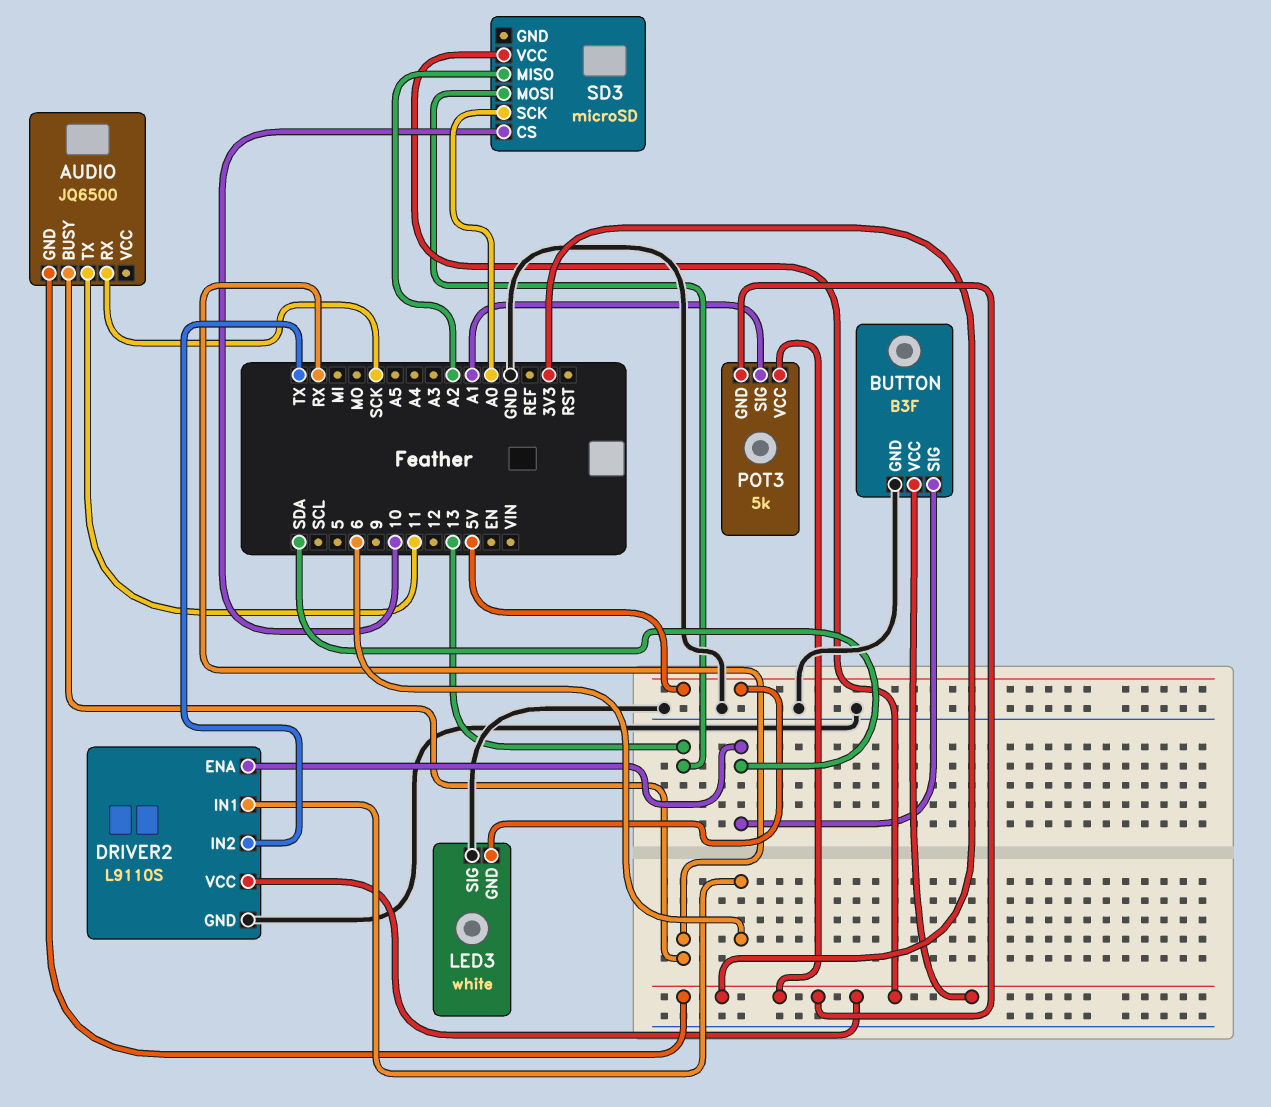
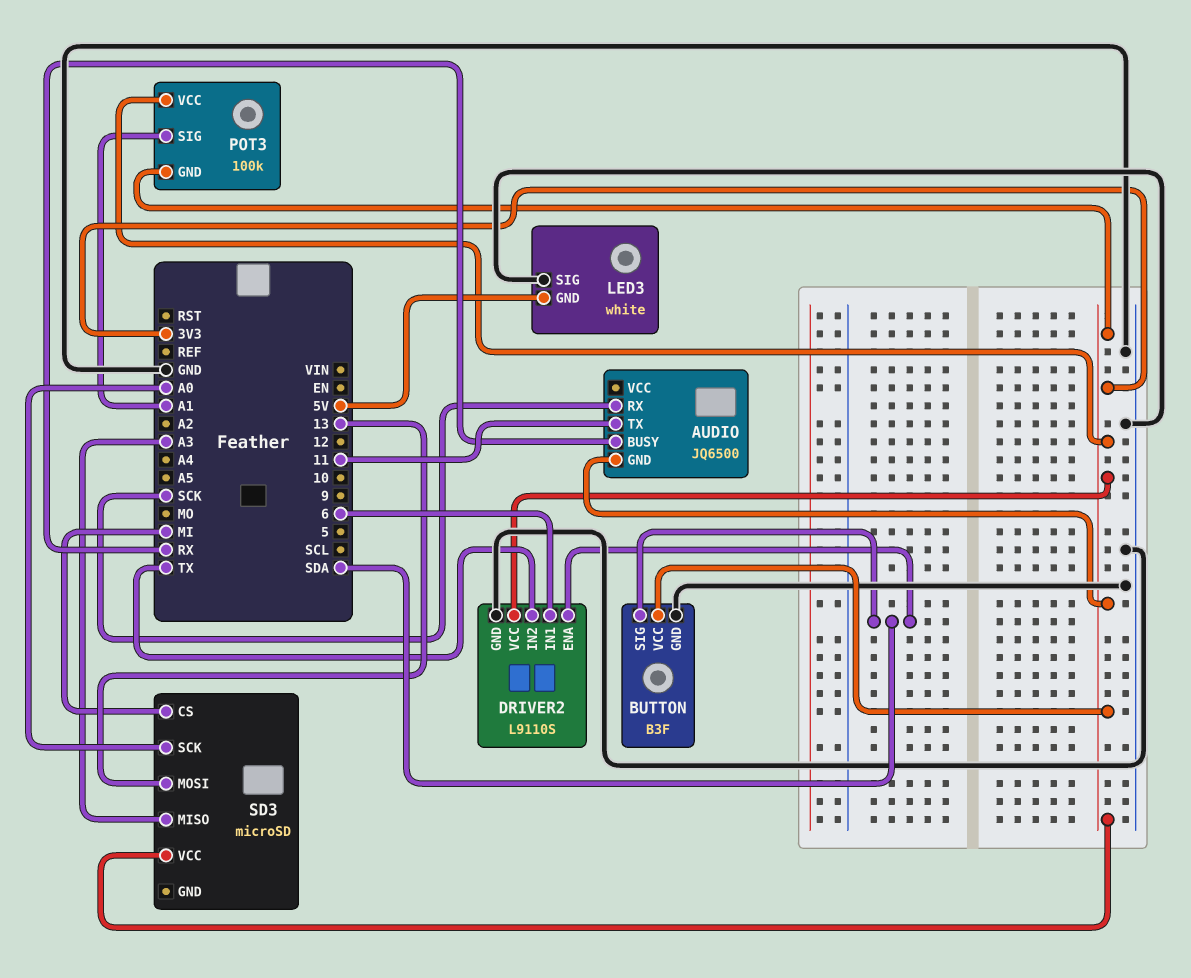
POT3: 5k -> 100k
SD3 pin CS: 10 -> MI
SD3 pin MISO: A2 -> A3

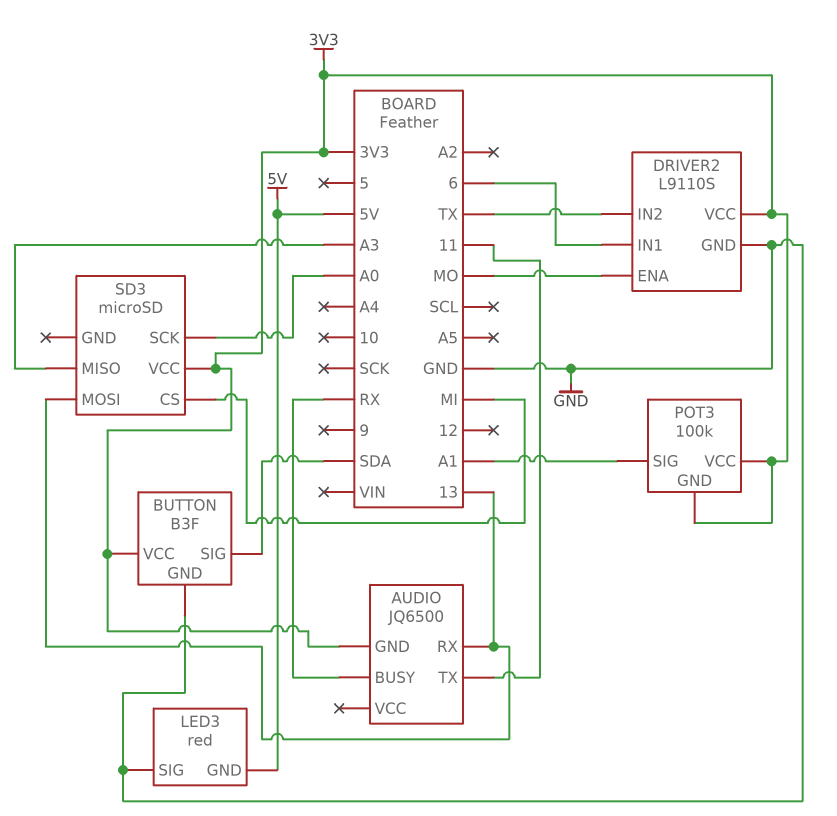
AUDIO pin RX: SCK -> 13
DRIVER2 pin ENA: SDA -> MO
LED3: white -> red

